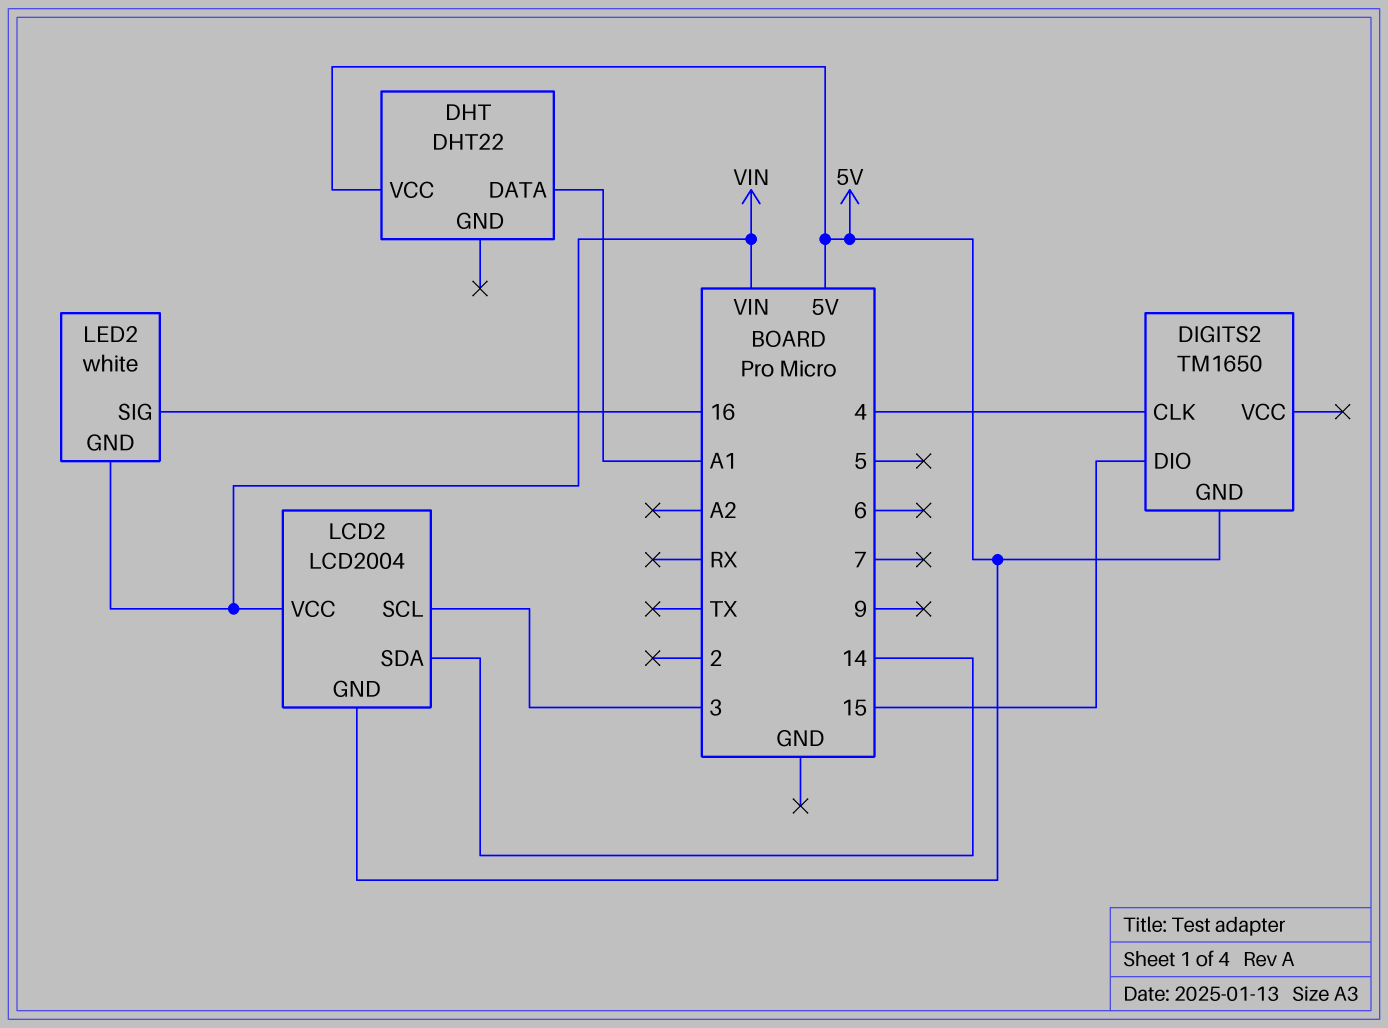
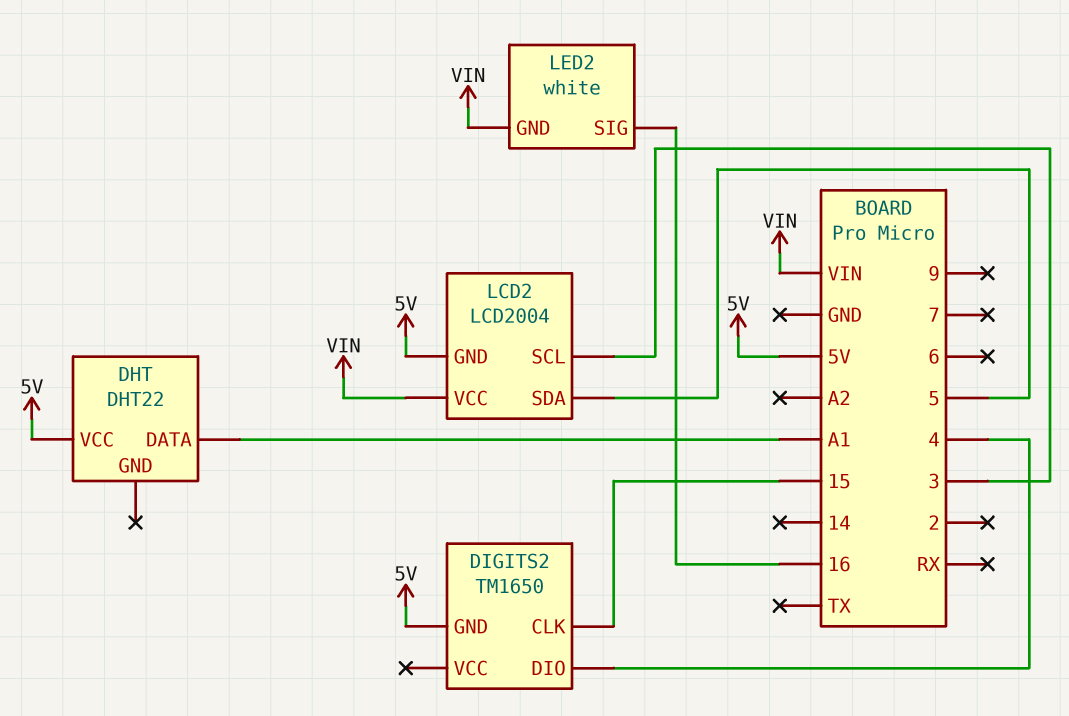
DIGITS2 pin CLK: 4 -> 15
DIGITS2 pin DIO: 15 -> 4
LCD2 pin SDA: 14 -> 5

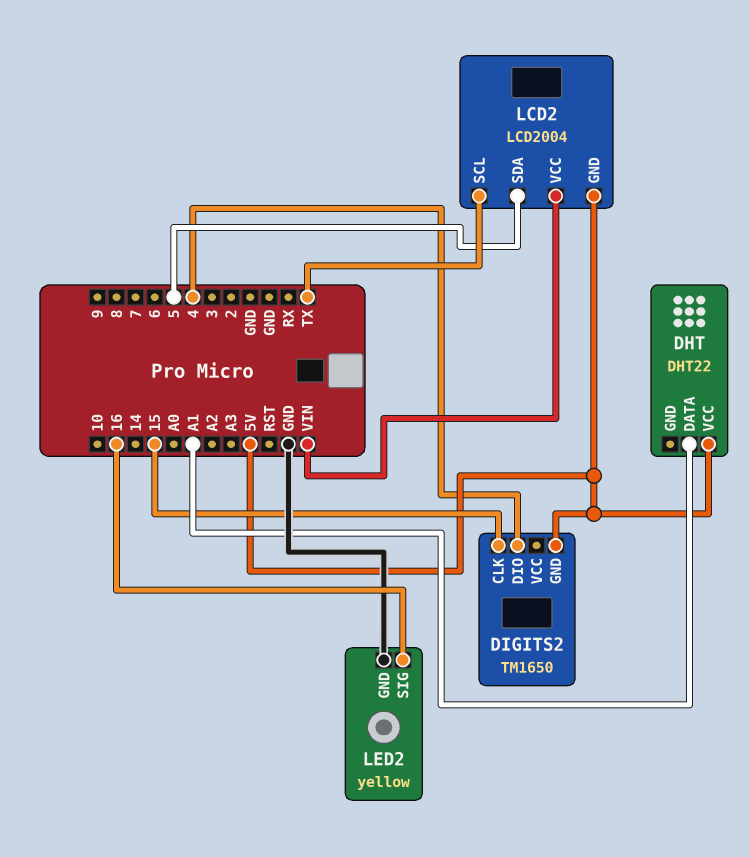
LCD2 pin SCL: 3 -> TX
LED2: white -> yellow
LED2 pin GND: VIN -> GND

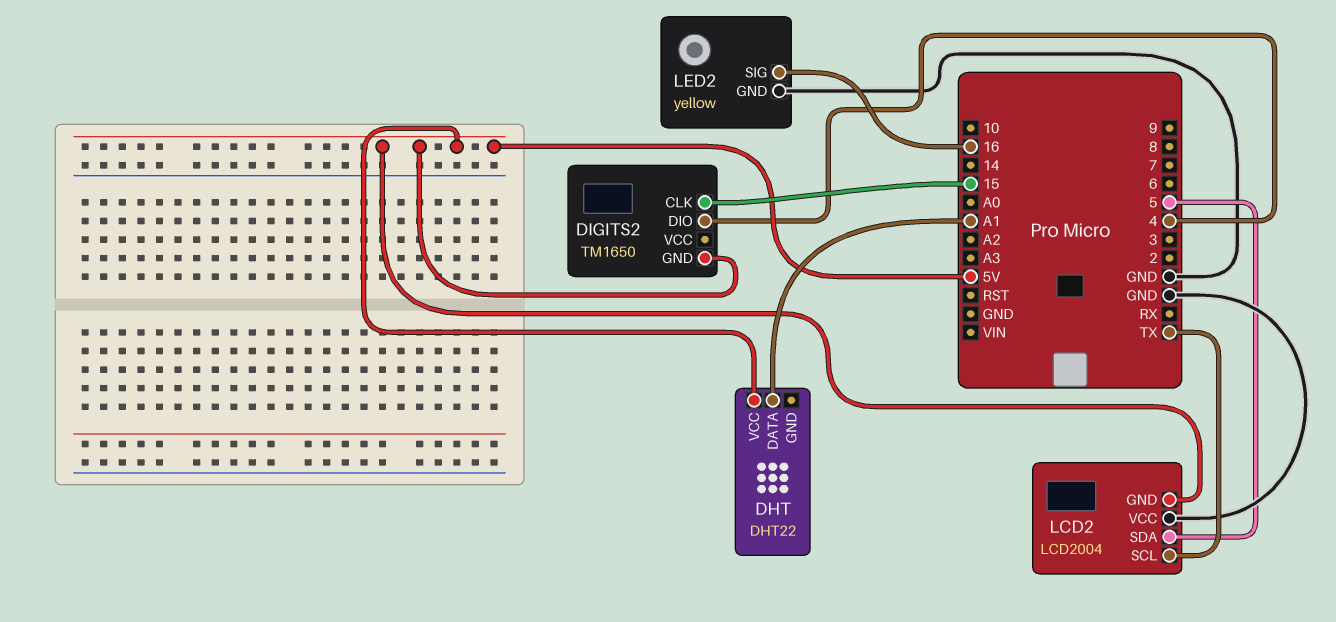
LCD2 pin VCC: VIN -> GND

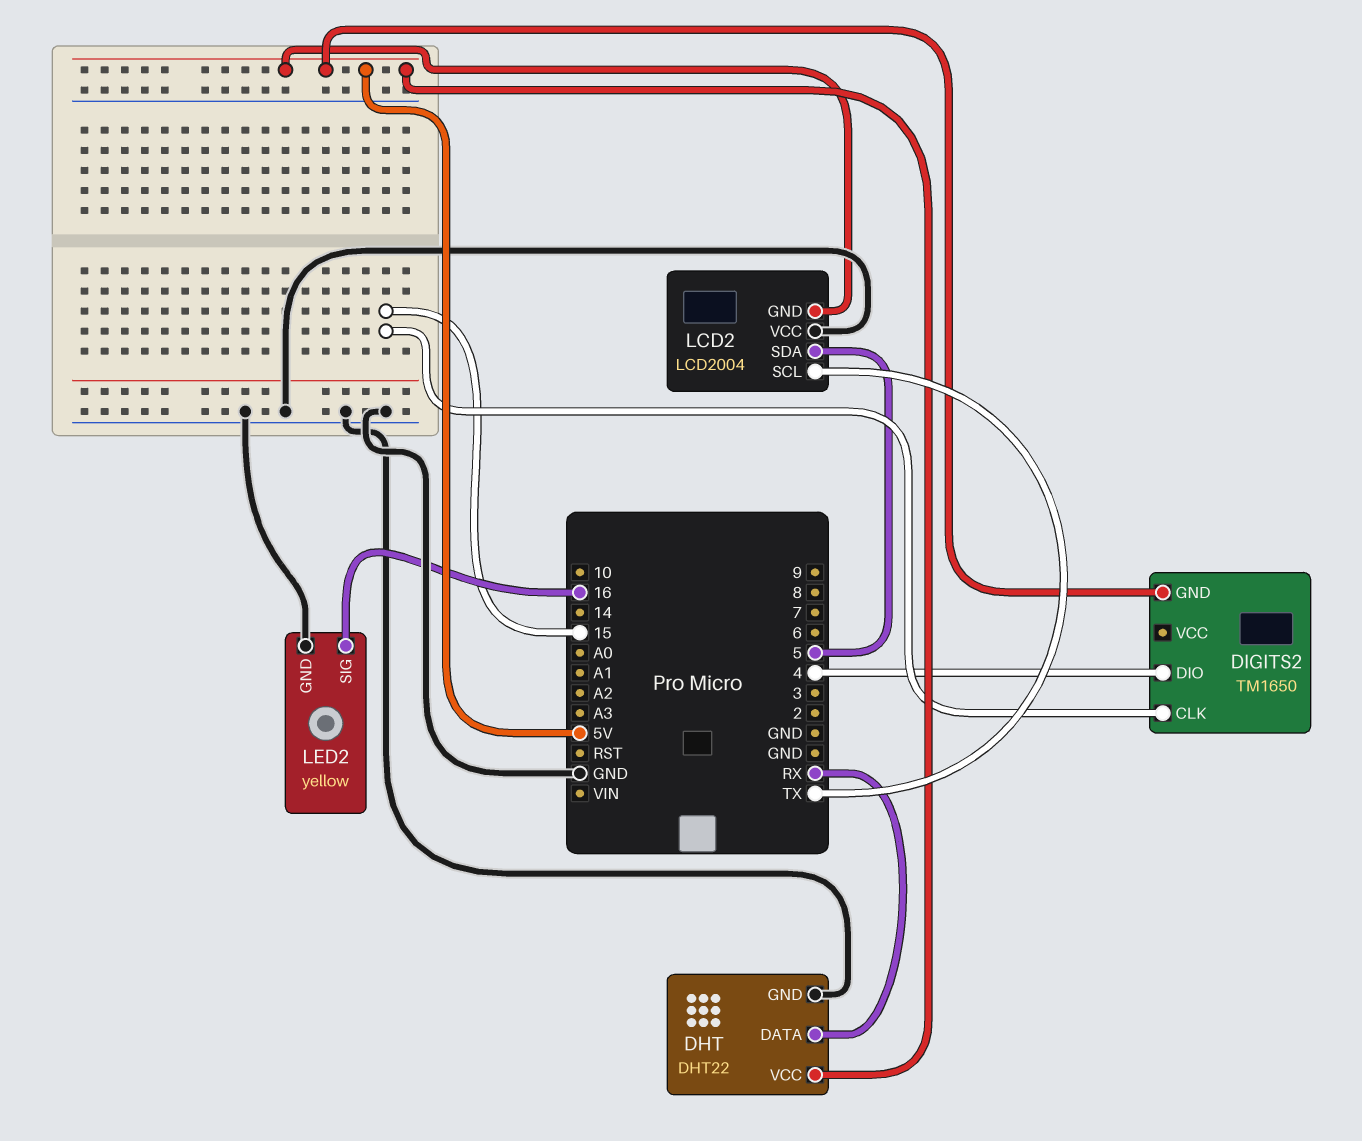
DHT pin DATA: A1 -> RX
DHT pin GND: none -> GND

